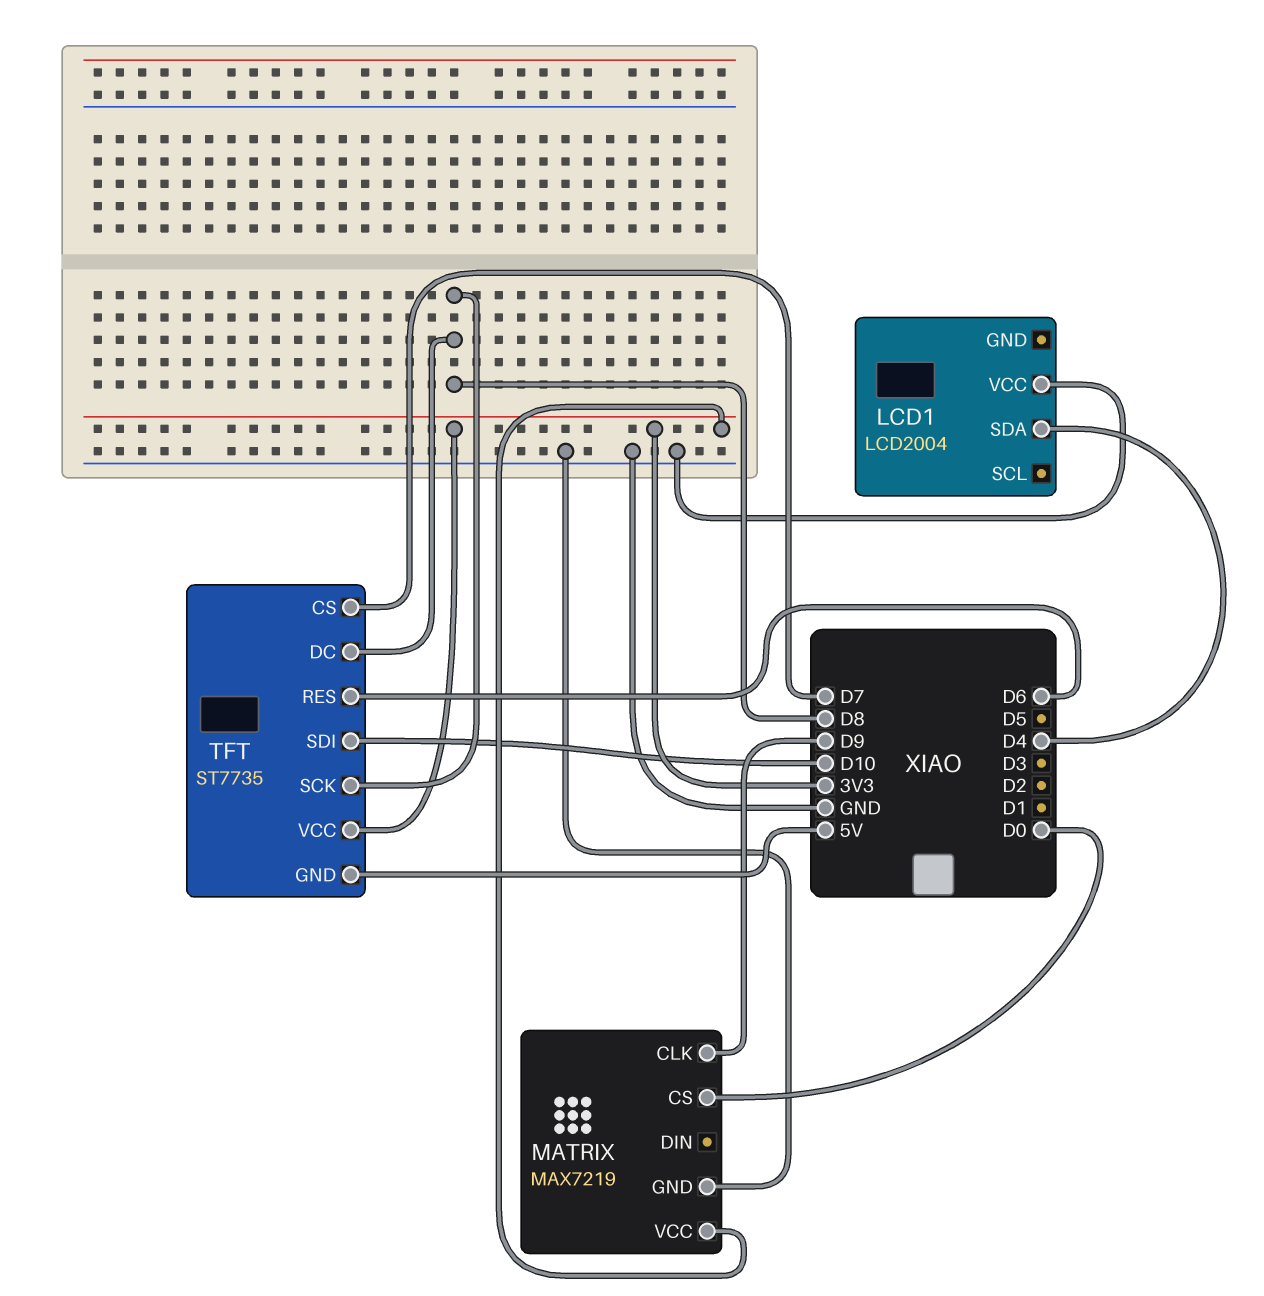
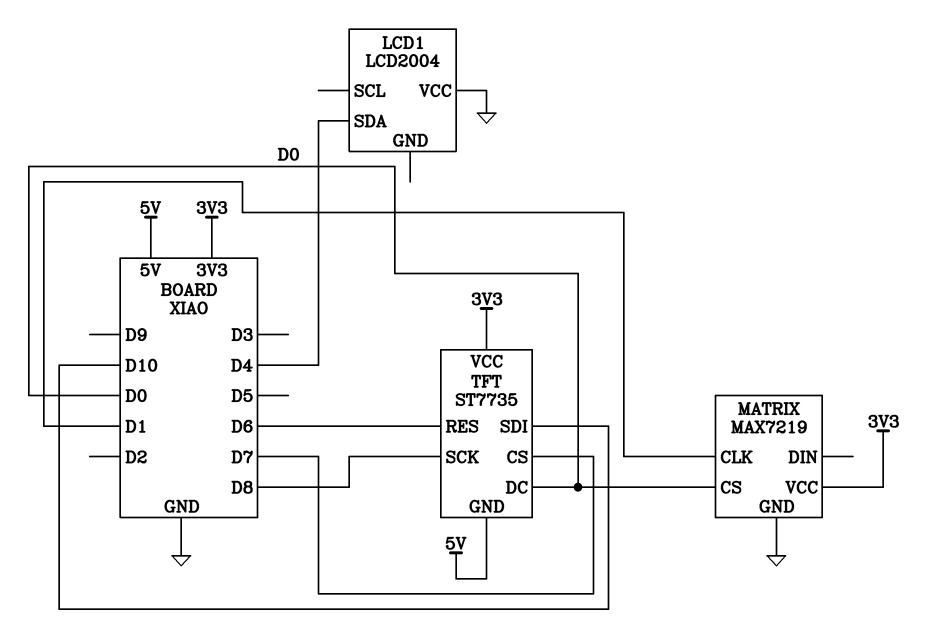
MATRIX pin CLK: D9 -> D1
TFT pin DC: D8 -> D0

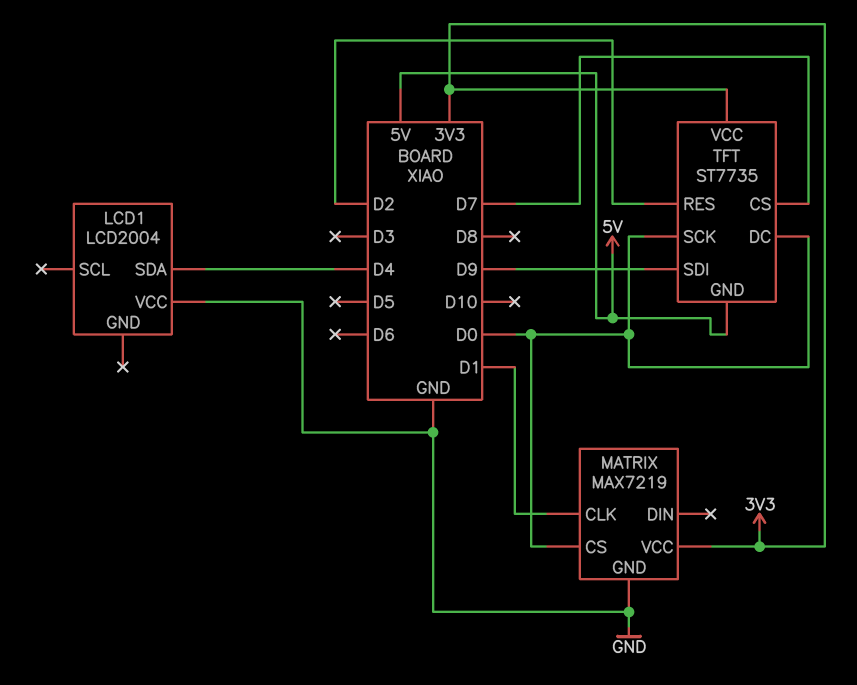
TFT pin RES: D6 -> D2
TFT pin SCK: D8 -> D0
TFT pin SDI: D10 -> D9

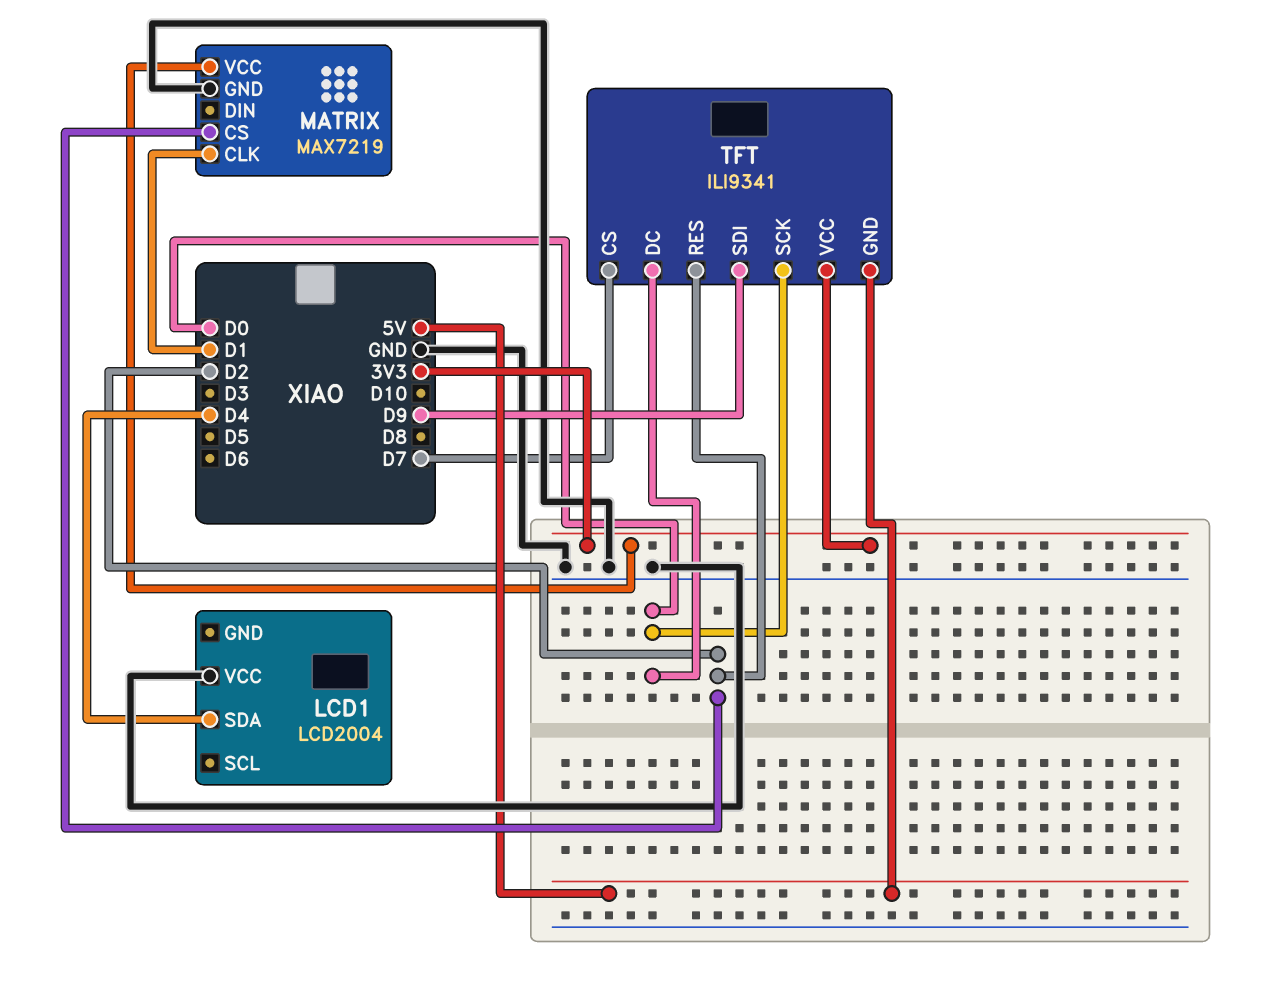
MATRIX pin CS: D0 -> D2
TFT: ST7735 -> ILI9341

